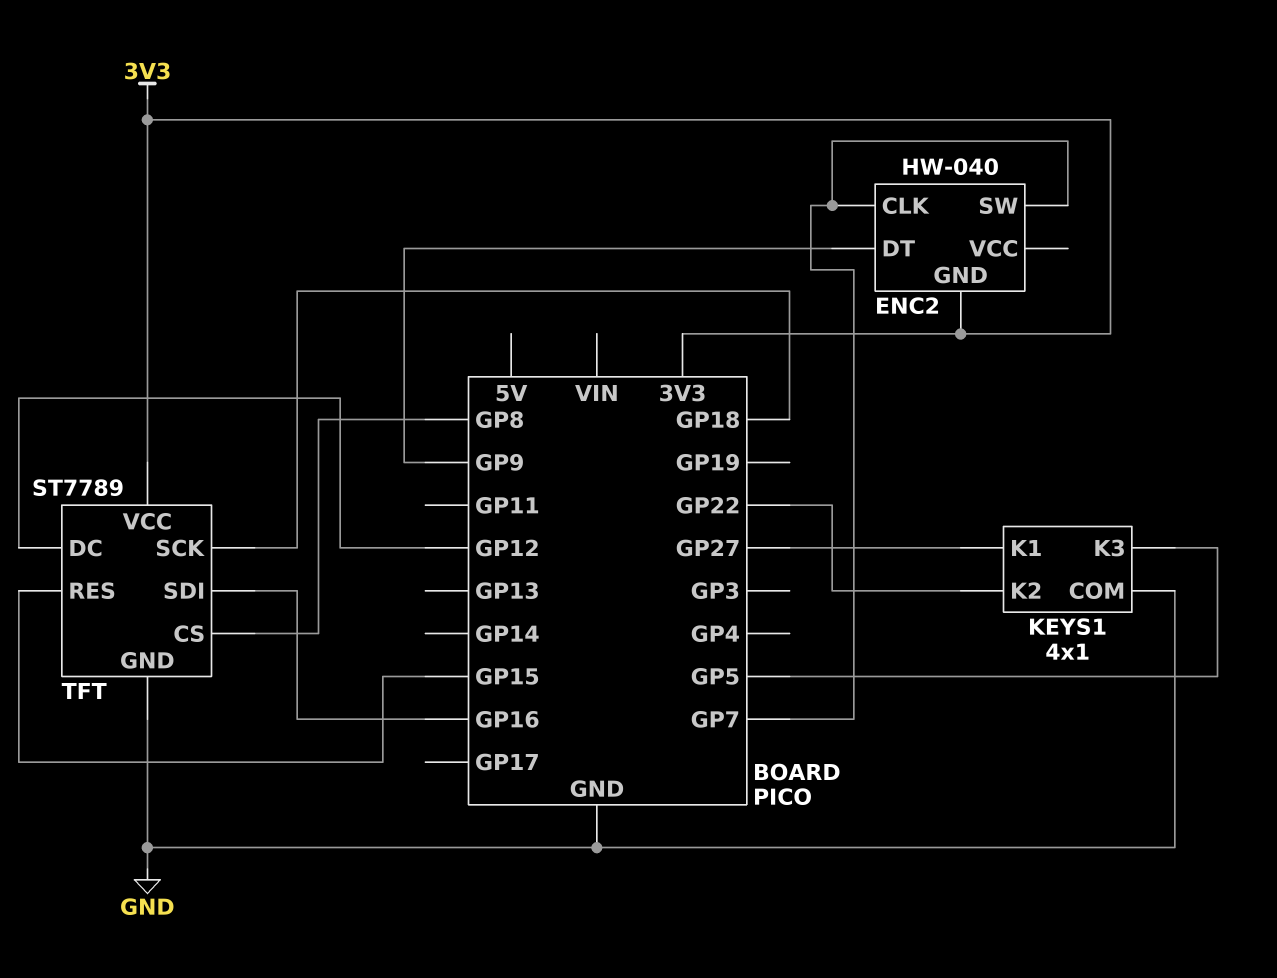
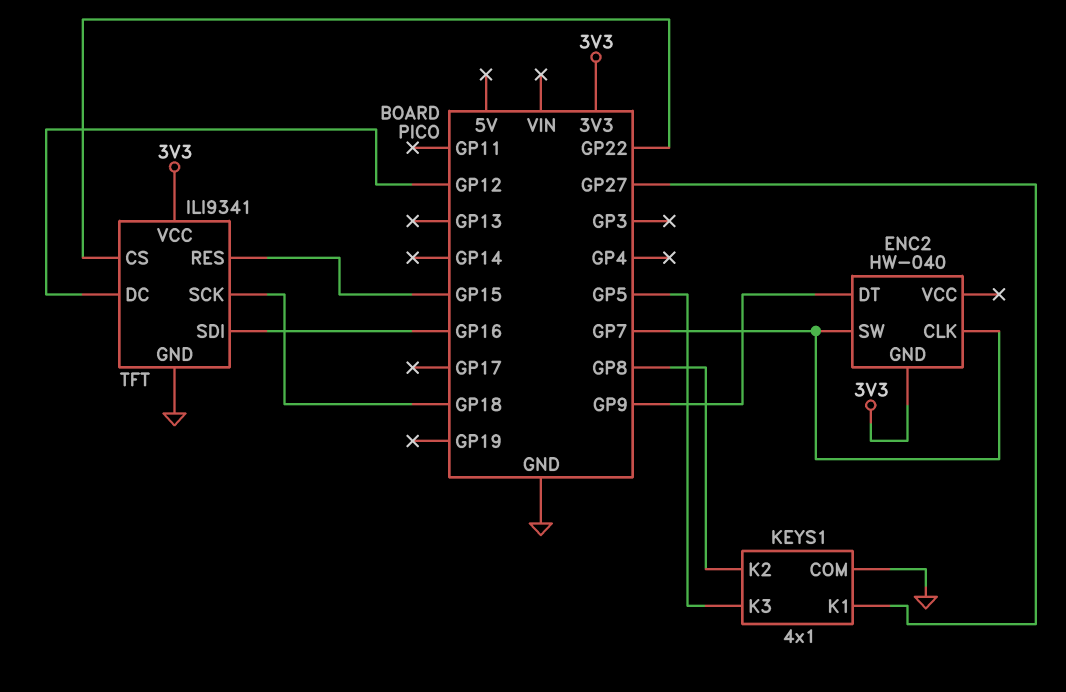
KEYS1 pin K2: GP22 -> GP8
TFT: ST7789 -> ILI9341
TFT pin CS: GP8 -> GP22

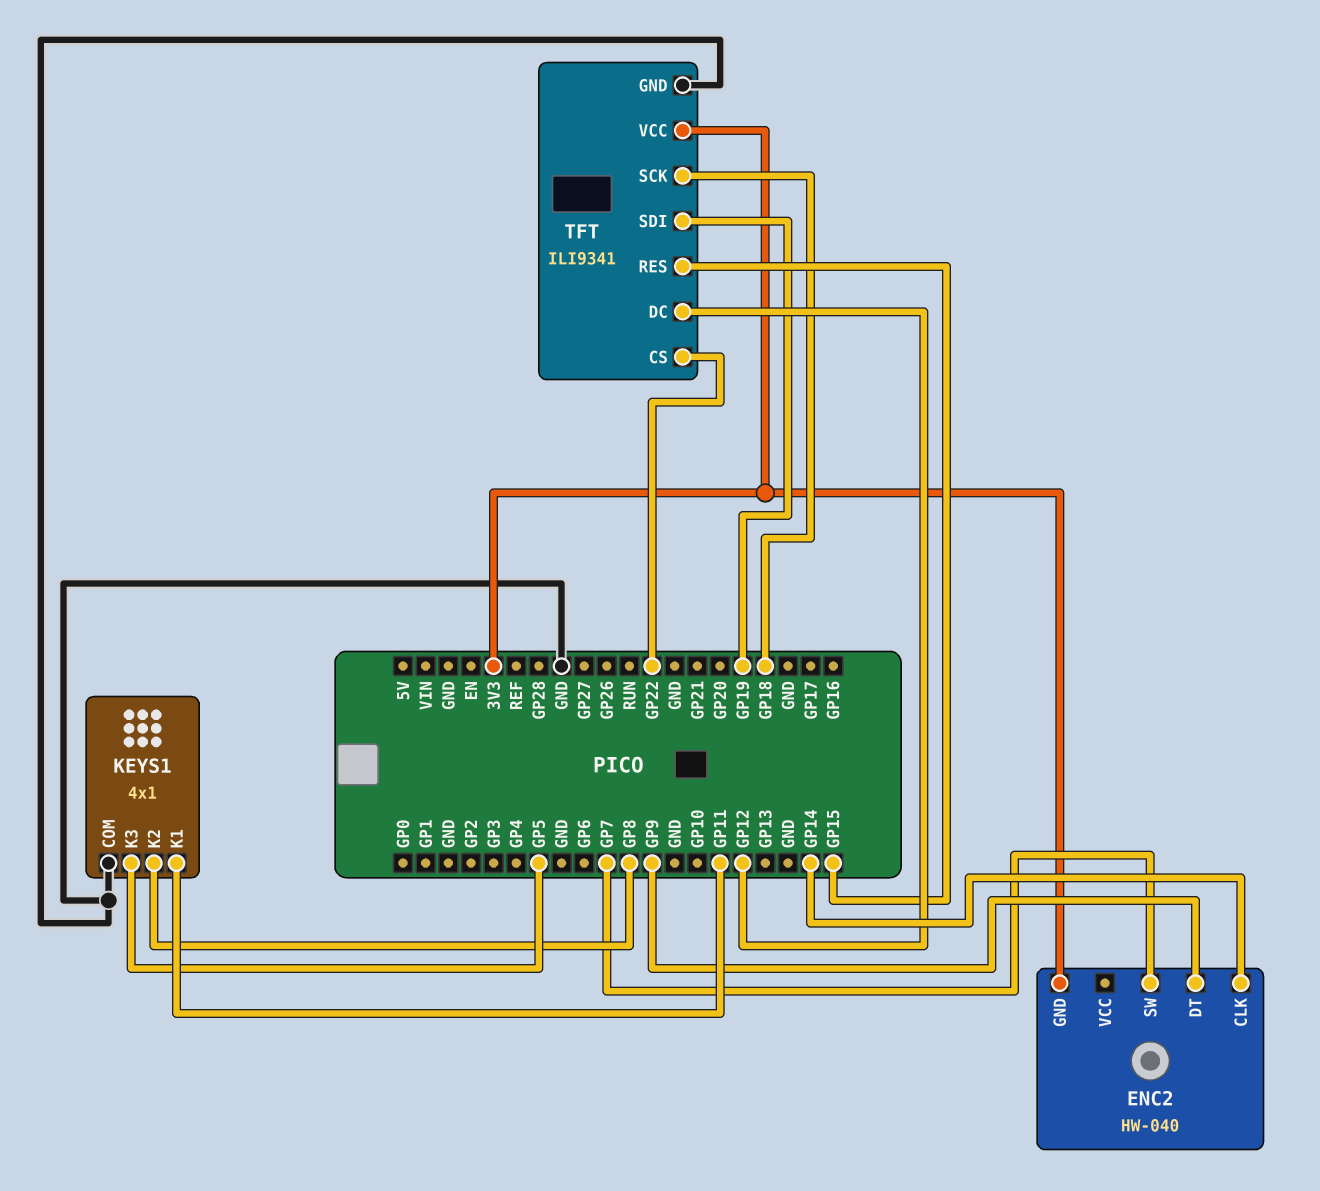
ENC2 pin CLK: GP7 -> GP14
KEYS1 pin K1: GP27 -> GP11
TFT pin SDI: GP16 -> GP19

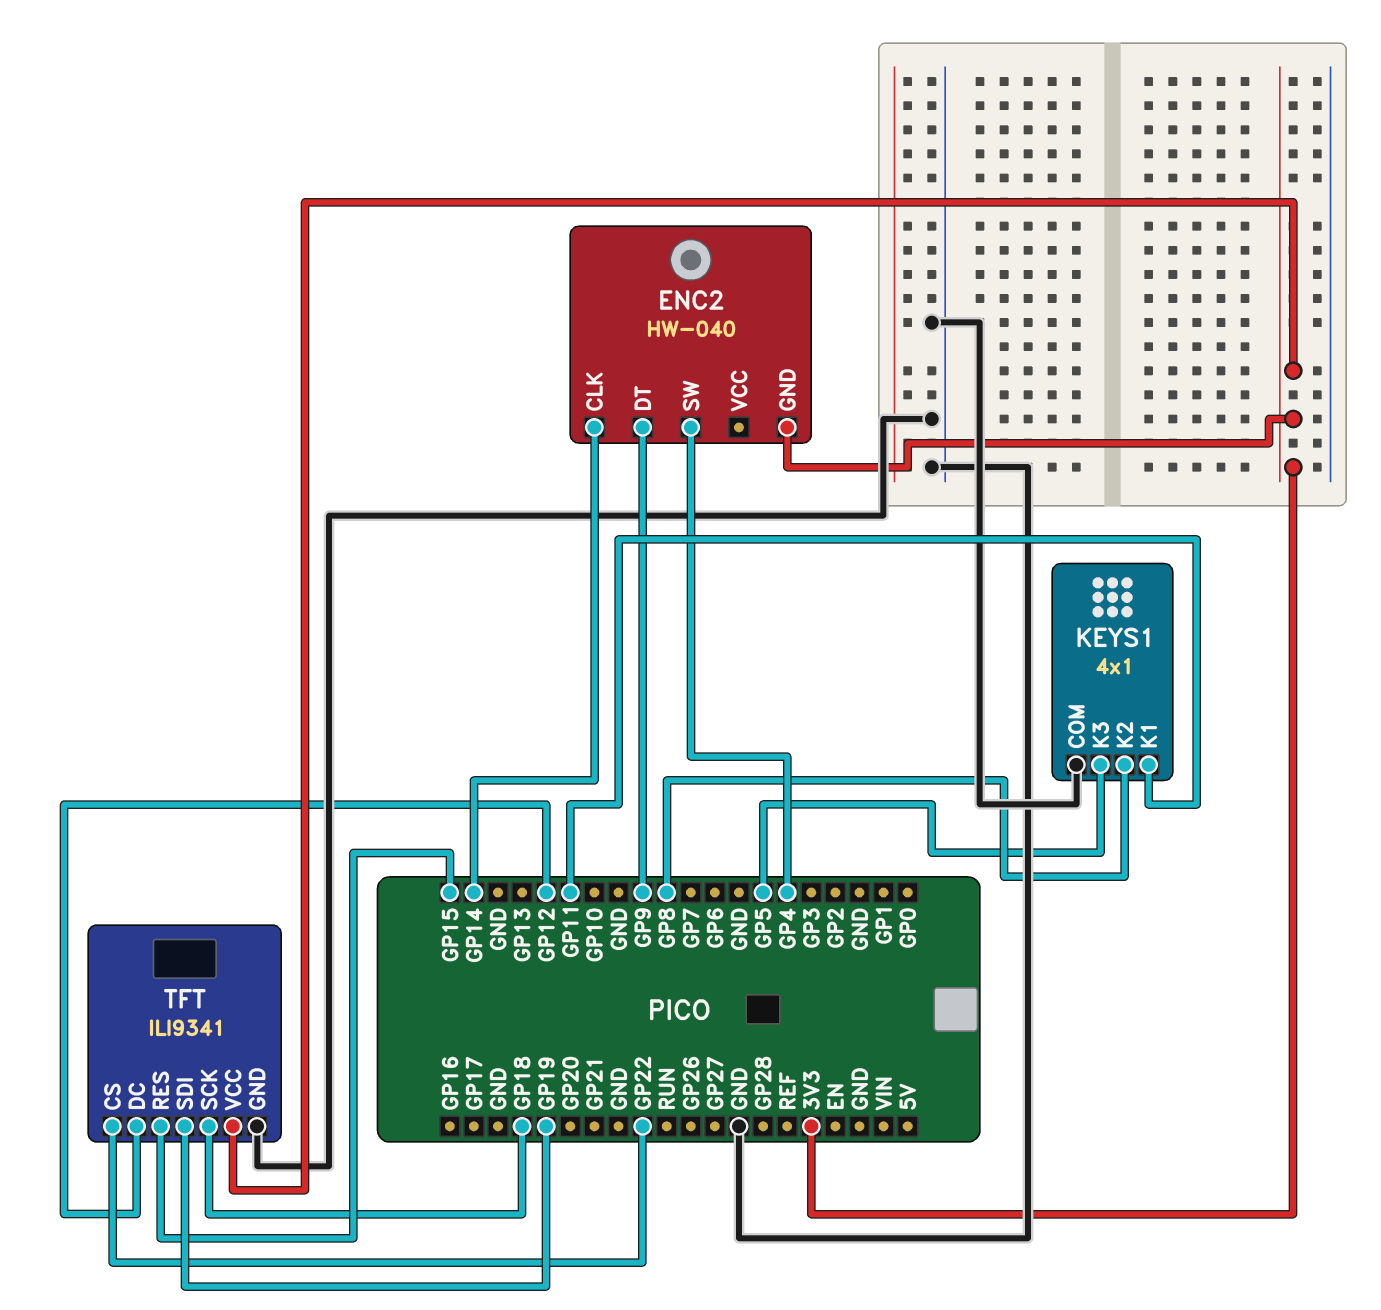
ENC2 pin SW: GP7 -> GP4

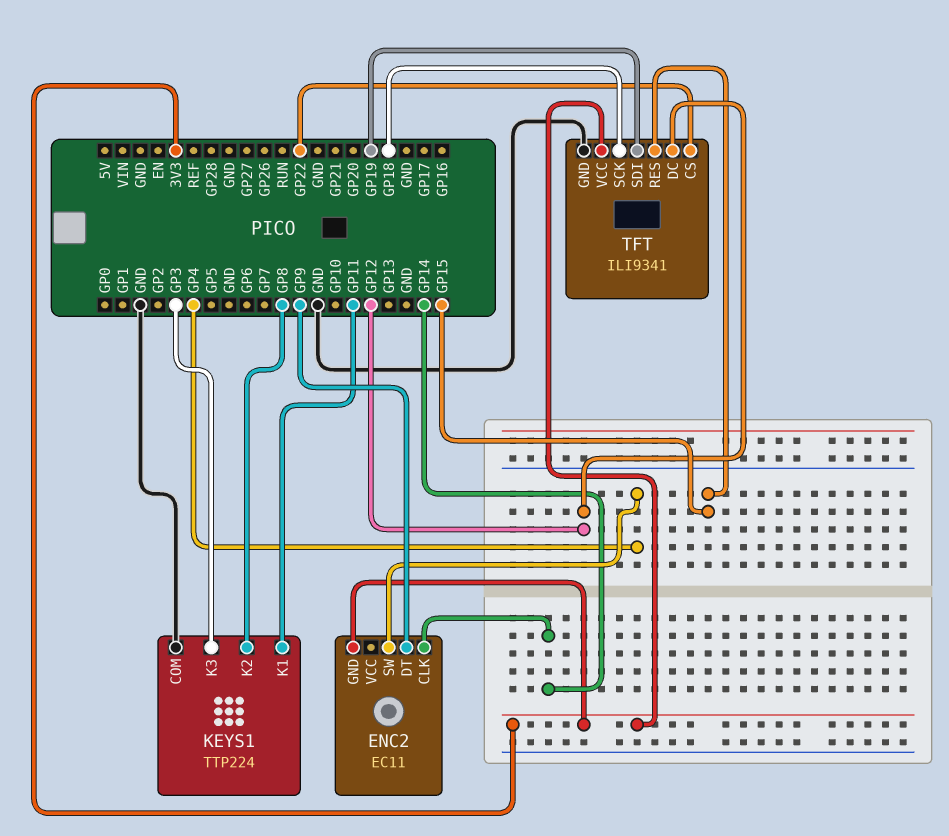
ENC2: HW-040 -> EC11
KEYS1: 4x1 -> TTP224
KEYS1 pin K3: GP5 -> GP3

